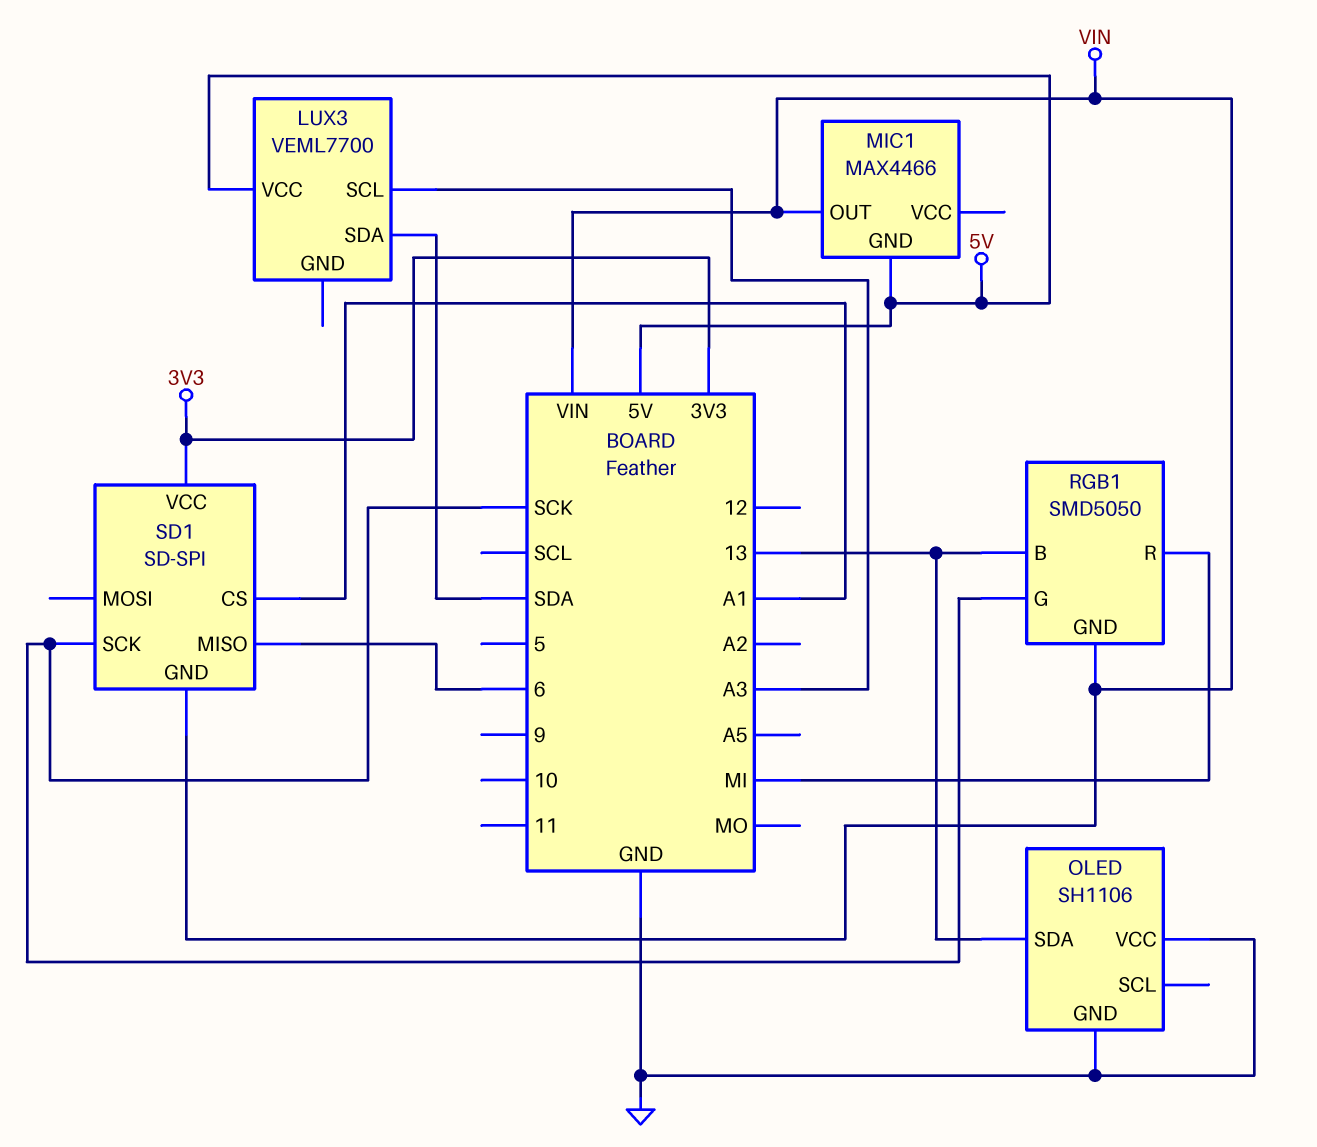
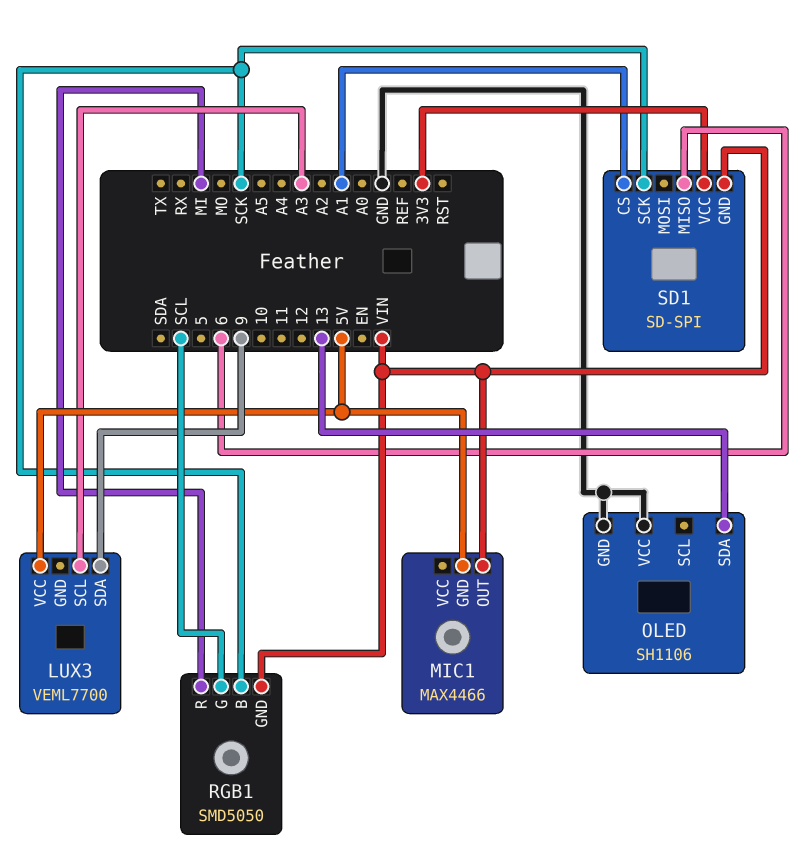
LUX3 pin SDA: SDA -> 9
RGB1 pin B: 13 -> SCK
RGB1 pin G: SCK -> SCL

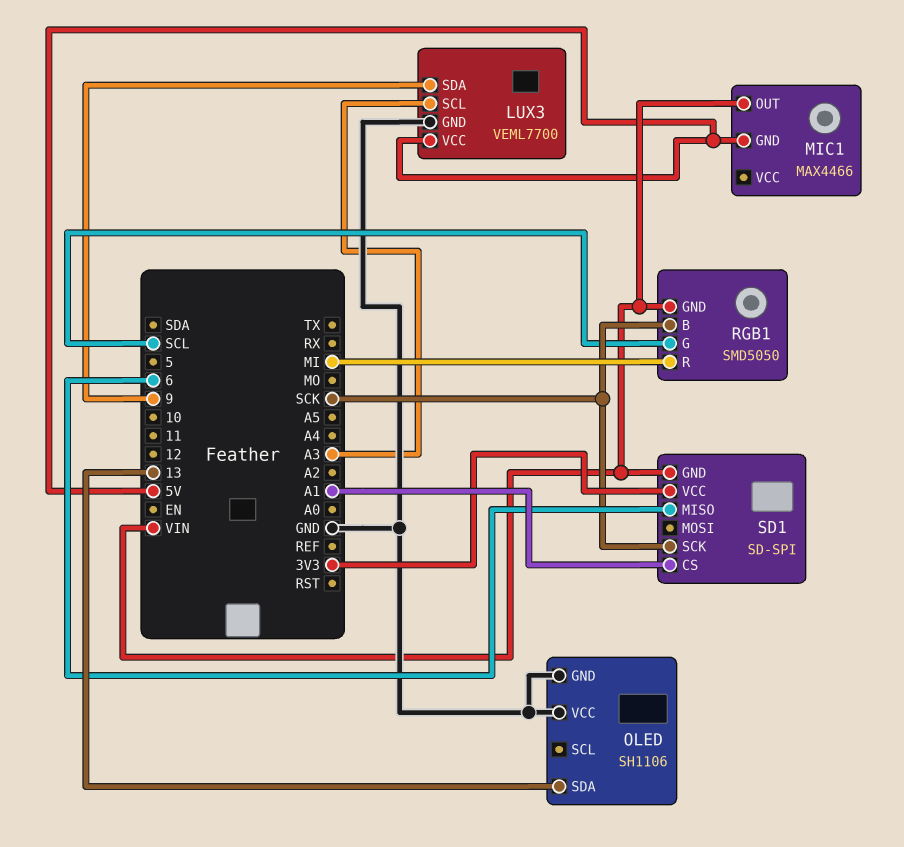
LUX3 pin GND: none -> GND

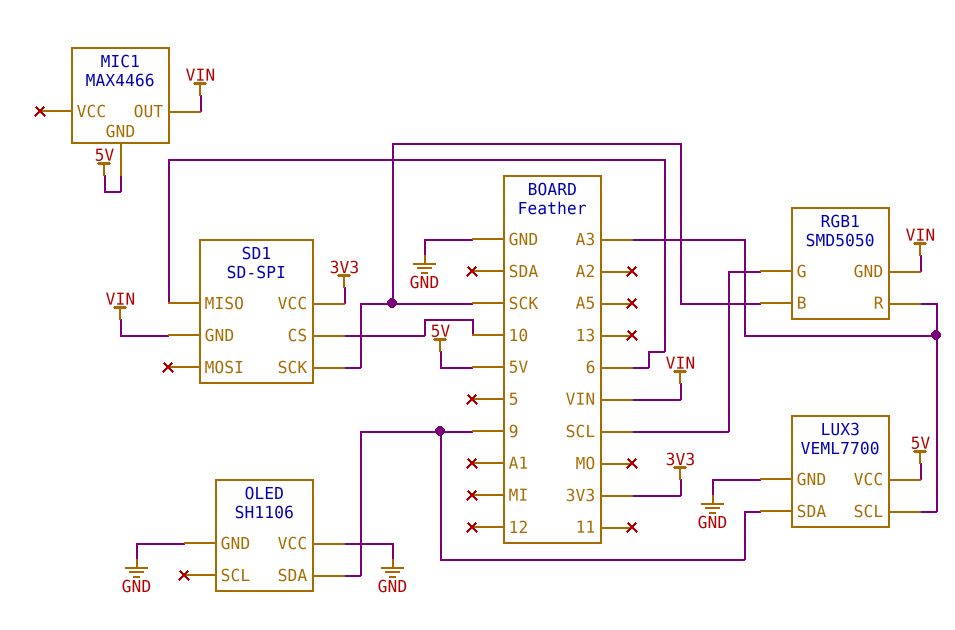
OLED pin SDA: 13 -> 9
RGB1 pin R: MI -> A3
SD1 pin CS: A1 -> 10

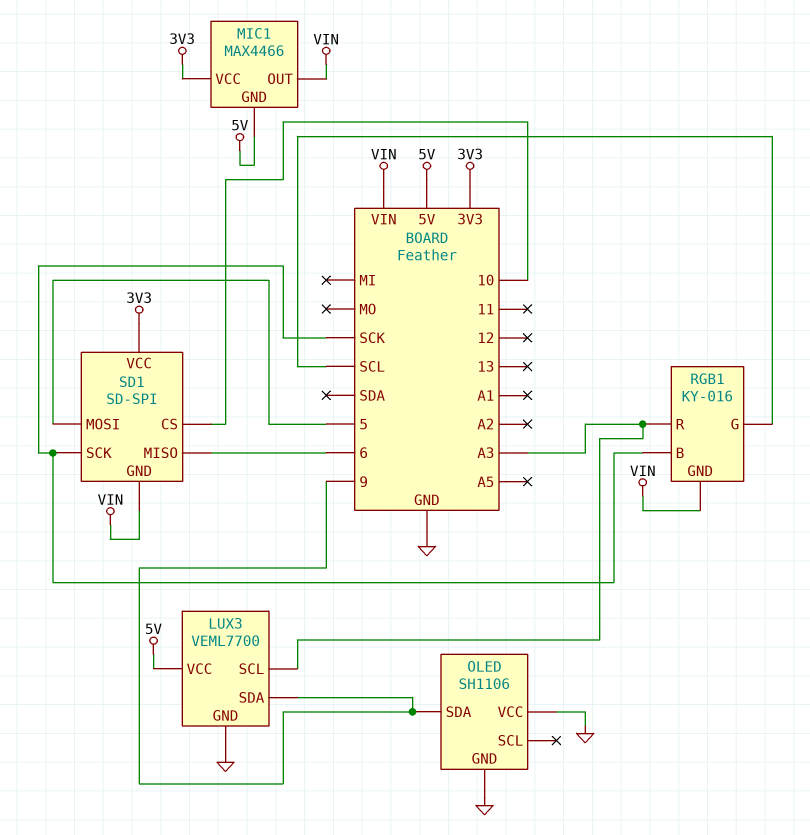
MIC1 pin VCC: none -> 3V3
RGB1: SMD5050 -> KY-016
SD1 pin MOSI: none -> 5

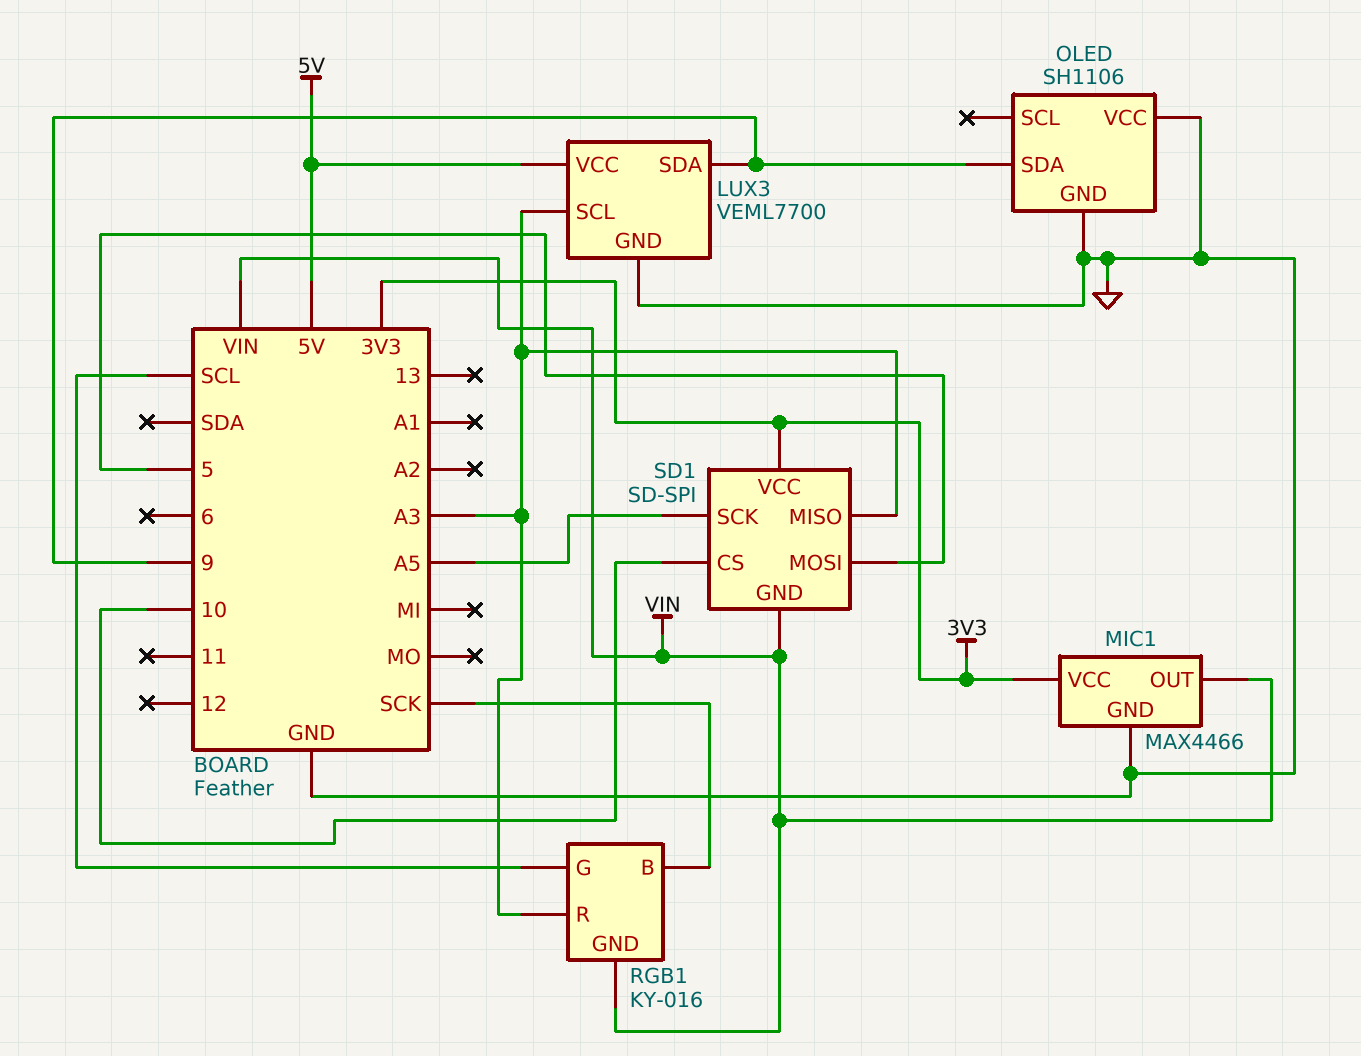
MIC1 pin GND: 5V -> GND
SD1 pin MISO: 6 -> A3
SD1 pin SCK: SCK -> A5

